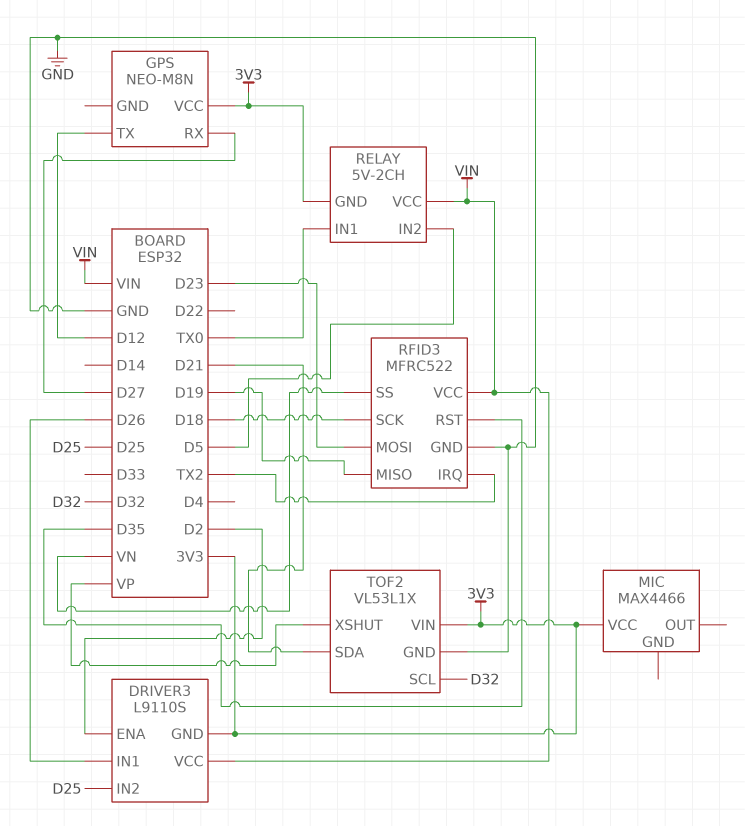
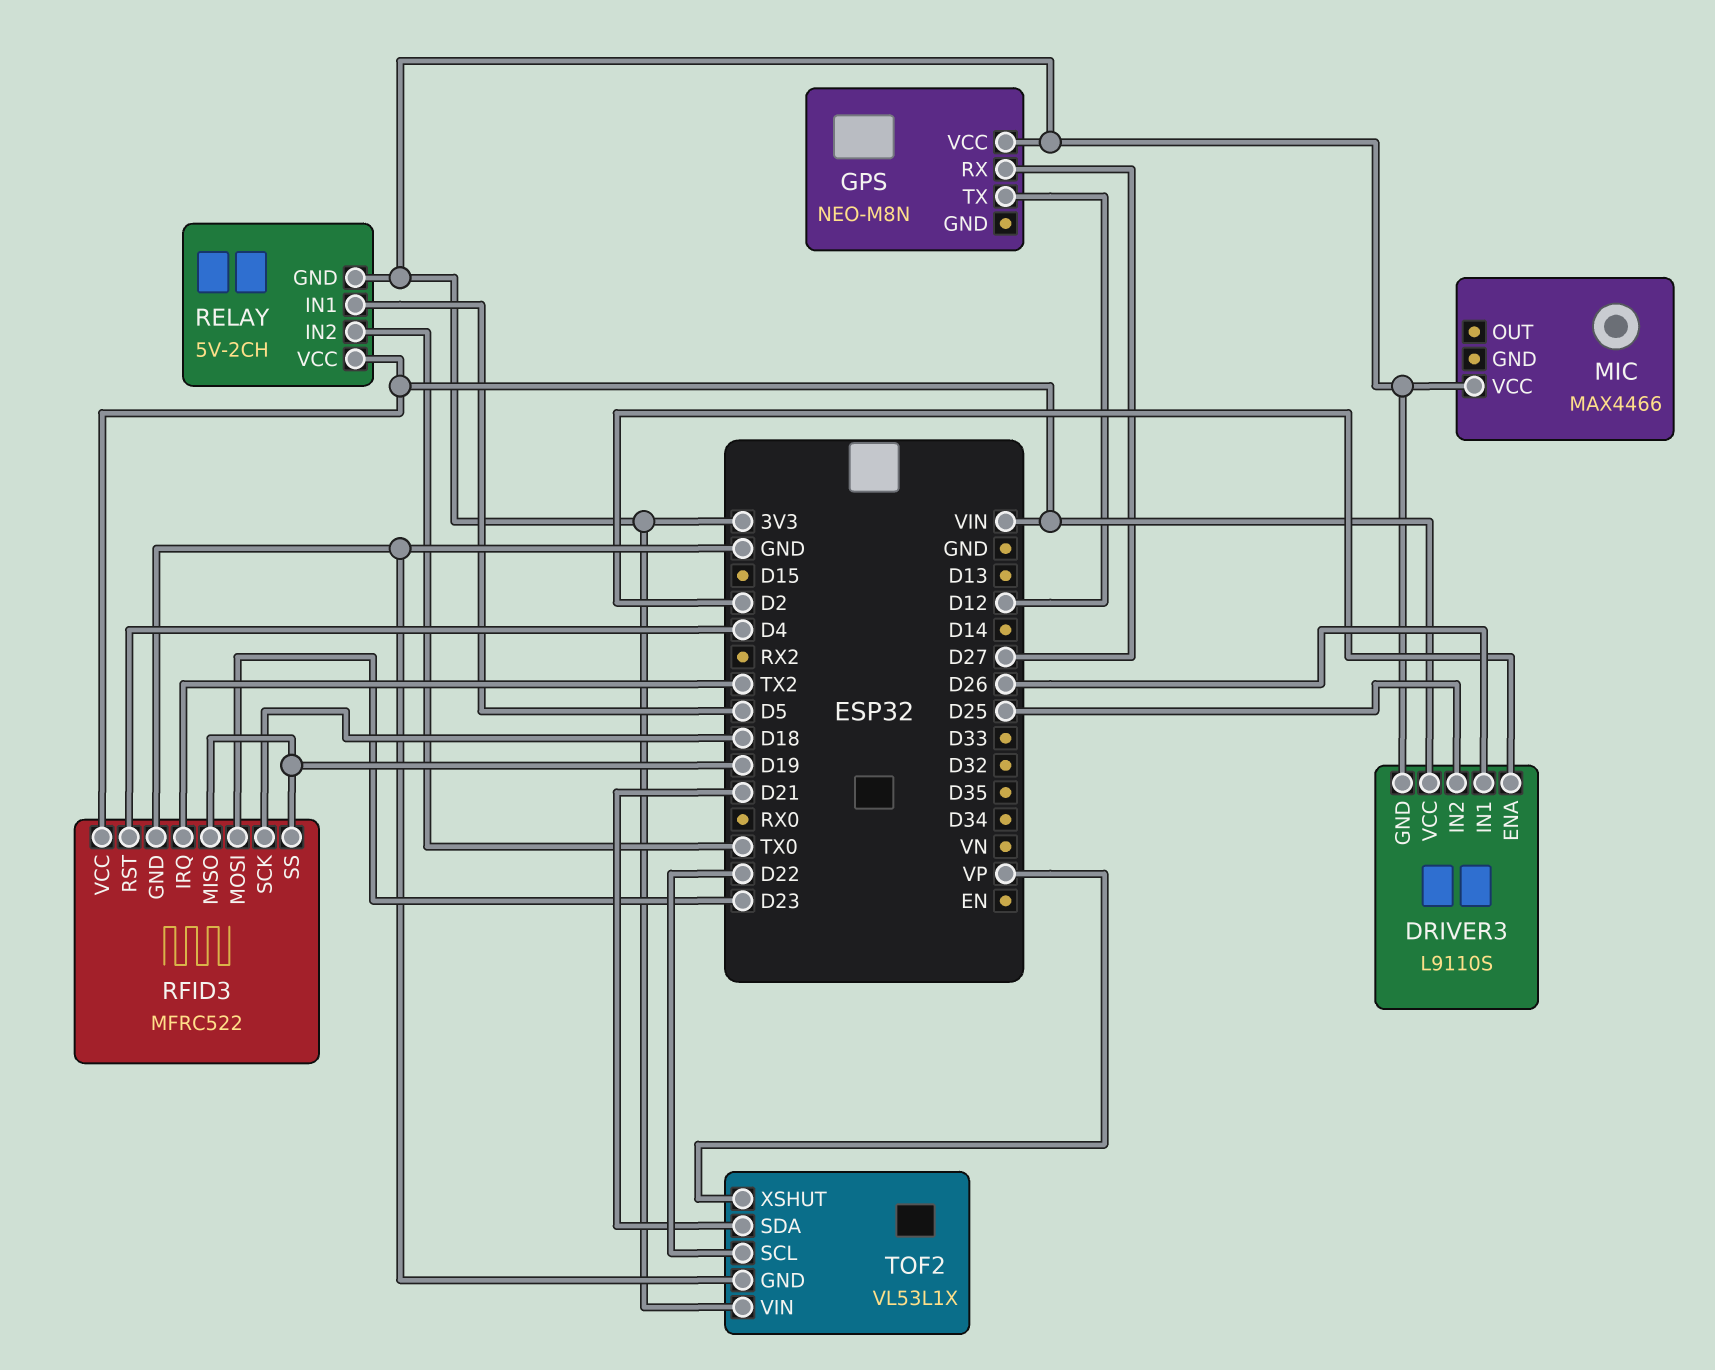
RELAY pin IN1: TX0 -> D5
RELAY pin IN2: D5 -> TX0
RFID3 pin RST: D35 -> D4
RFID3 pin SS: VN -> D19
TOF2 pin SCL: D32 -> D22

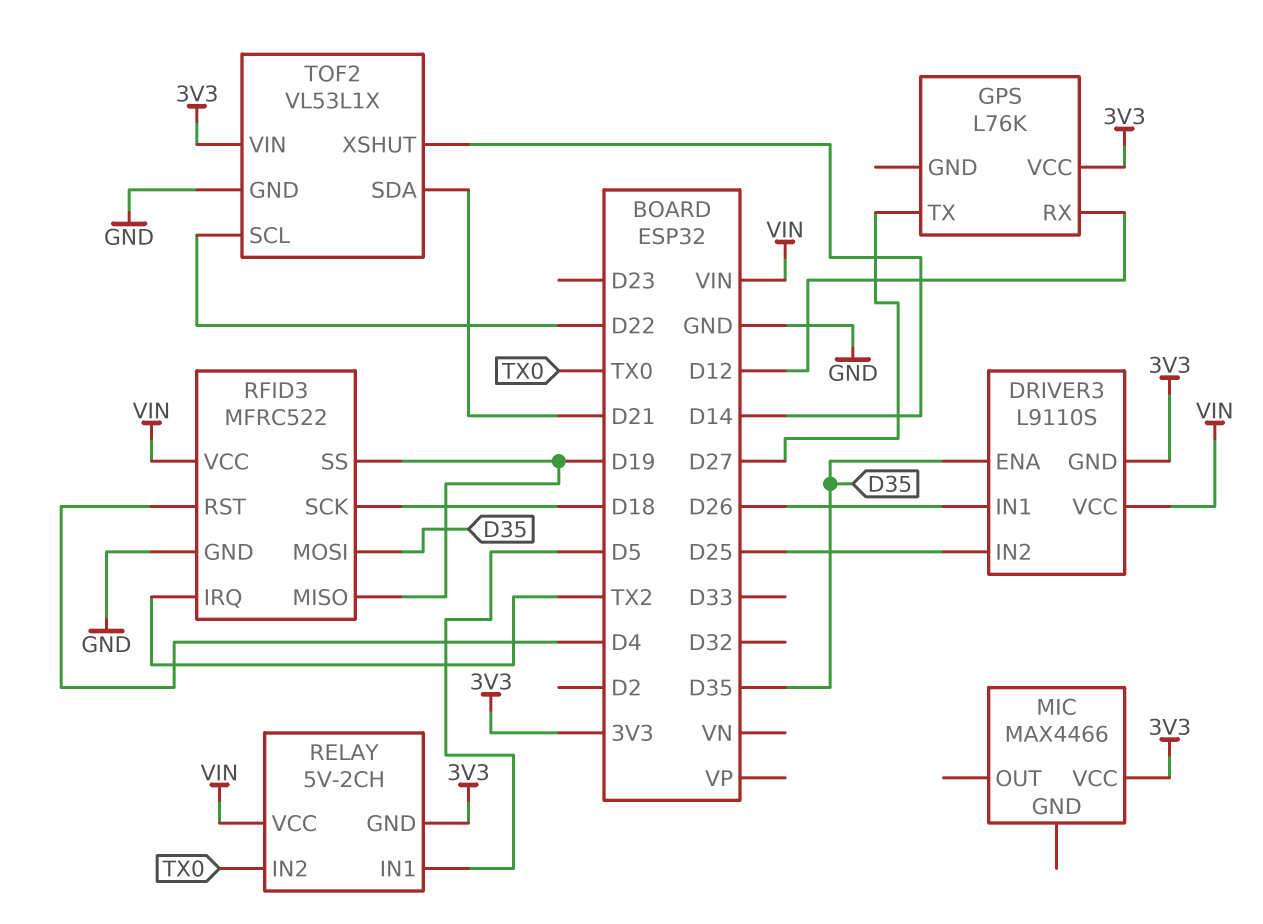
DRIVER3 pin ENA: D2 -> D35
GPS: NEO-M8N -> L76K
GPS pin RX: D27 -> D12
GPS pin TX: D12 -> D27
RFID3 pin MOSI: D23 -> D35
TOF2 pin XSHUT: VP -> D14

